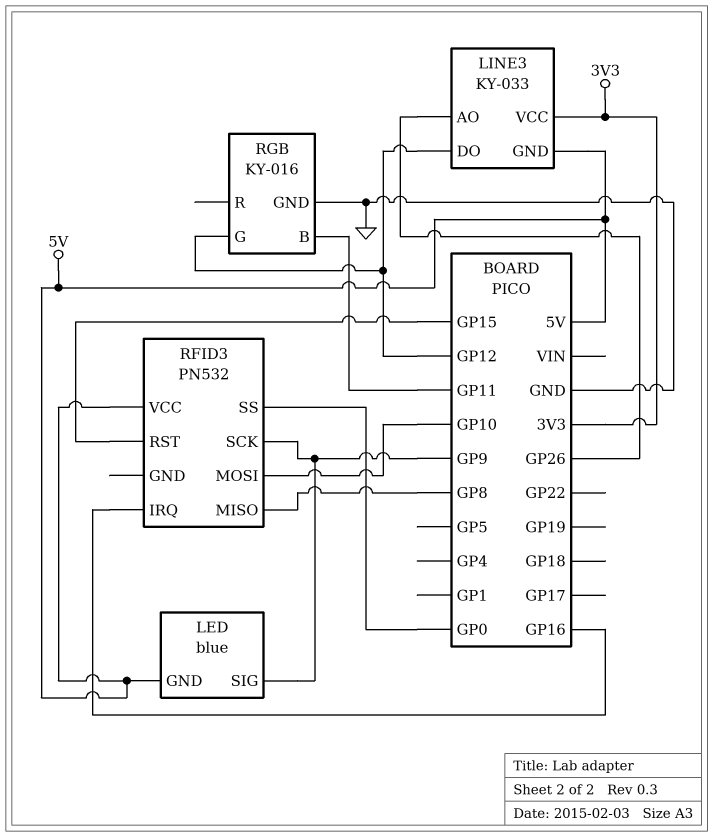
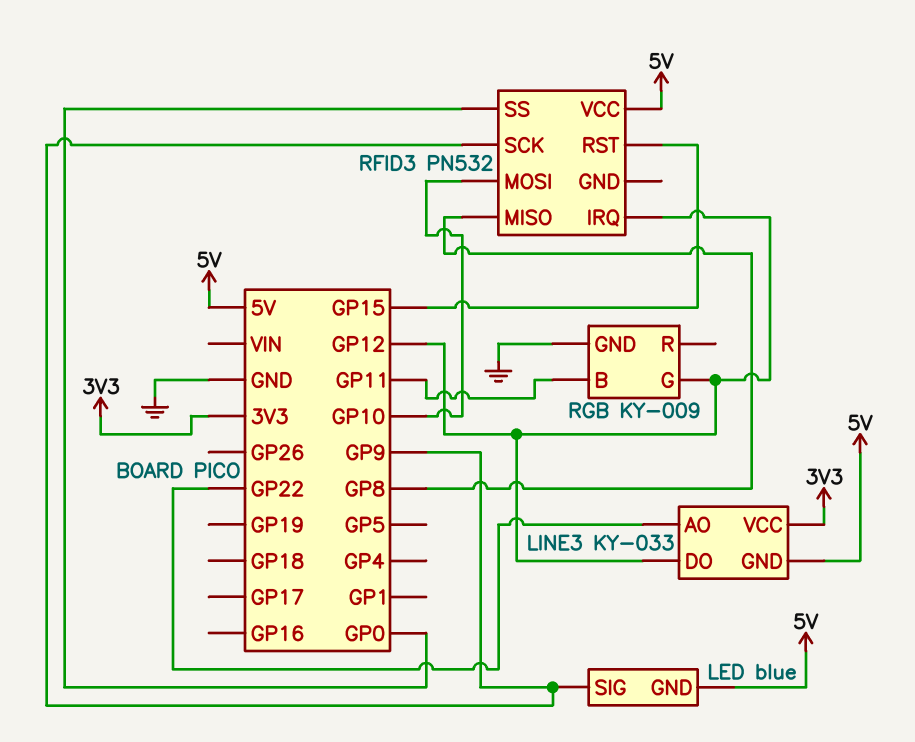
LINE3 pin AO: GP26 -> GP22
RFID3 pin IRQ: GP16 -> GP12
RGB: KY-016 -> KY-009

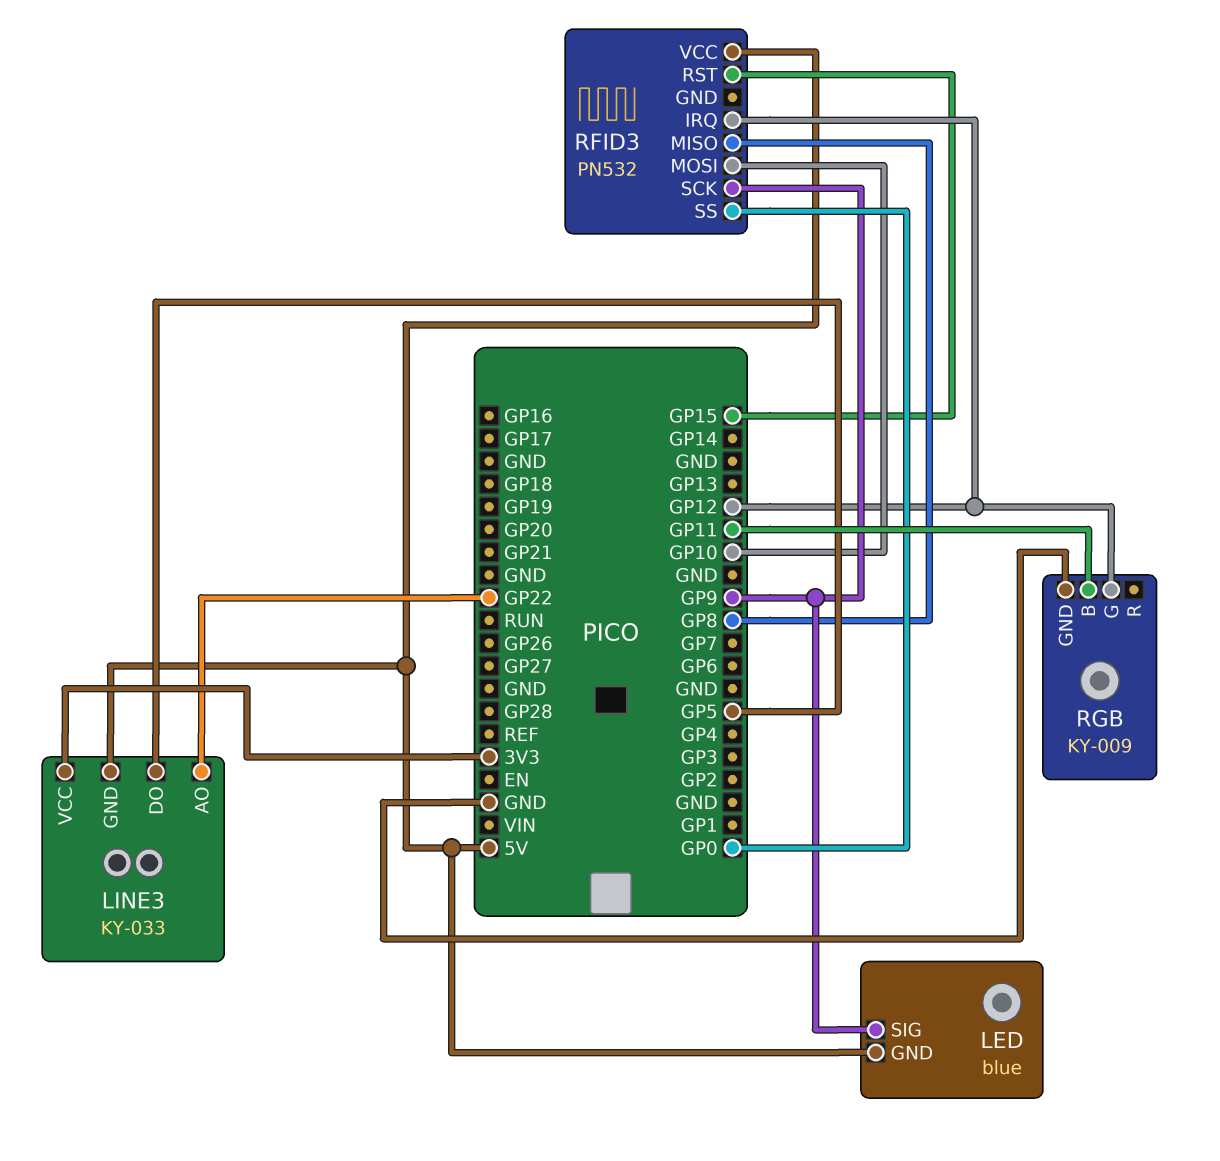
LINE3 pin DO: GP12 -> GP5

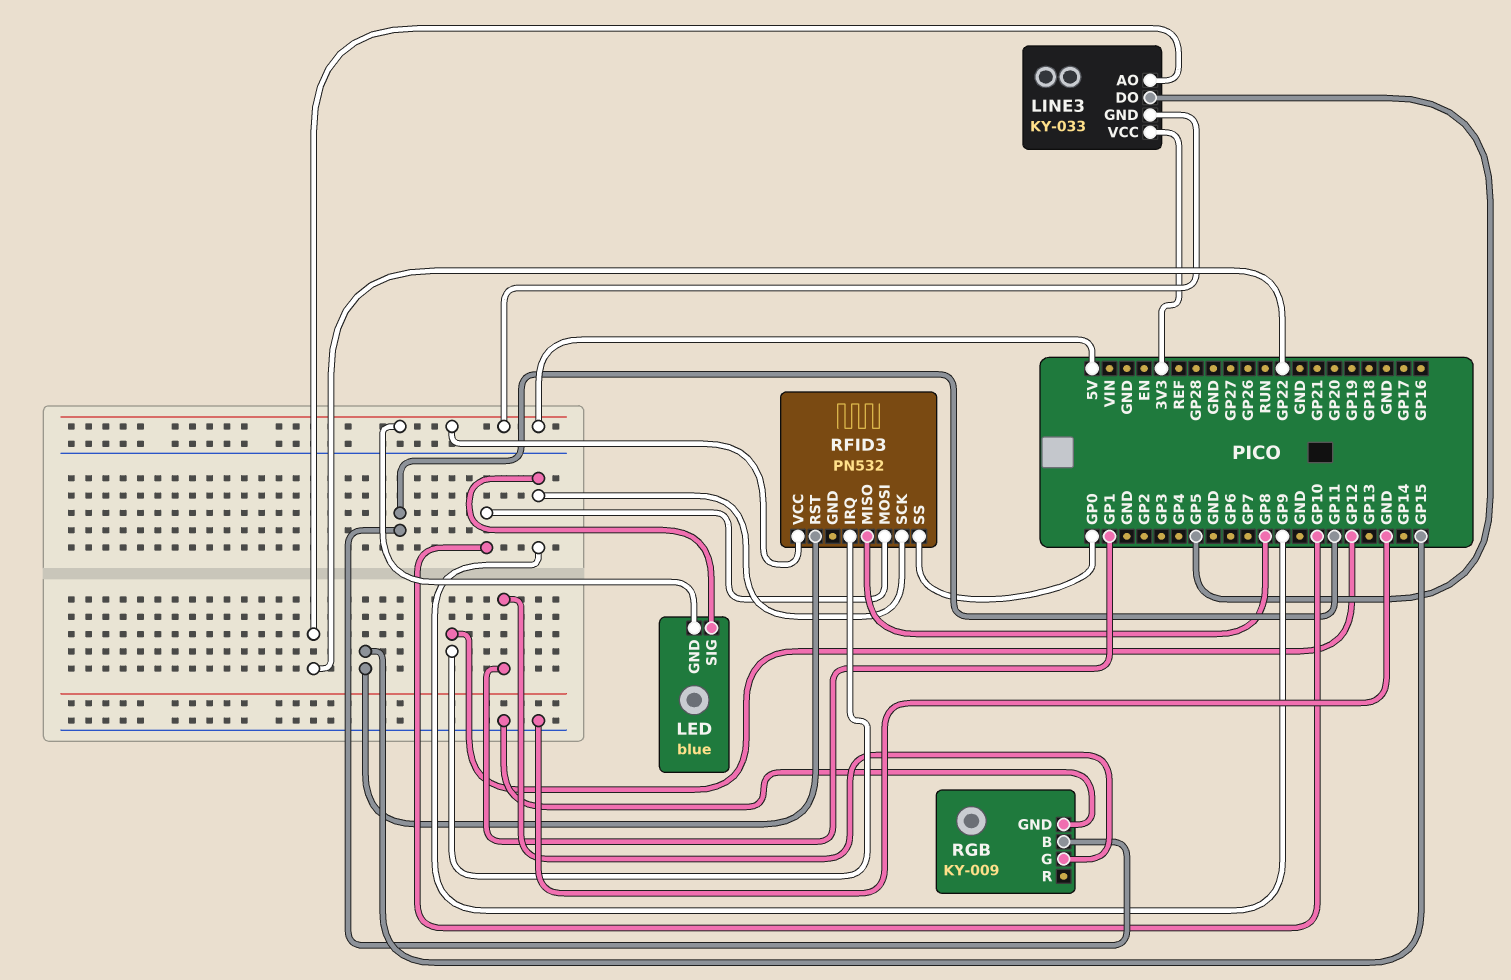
RGB pin G: GP12 -> GP1

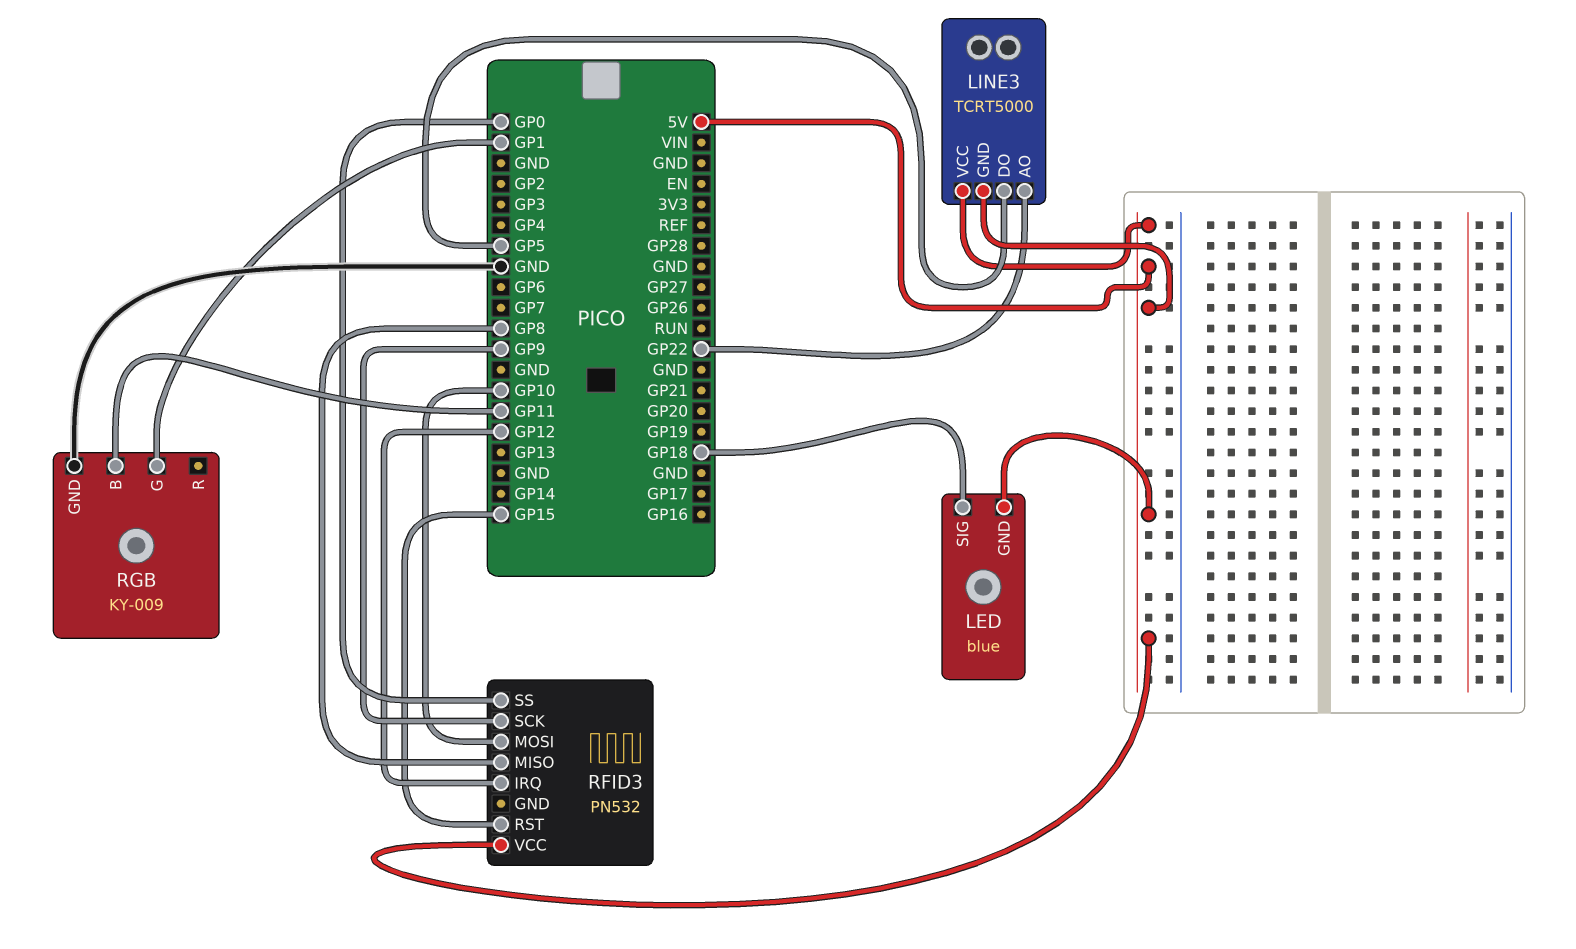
LED pin SIG: GP9 -> GP18
LINE3: KY-033 -> TCRT5000
LINE3 pin VCC: 3V3 -> 5V

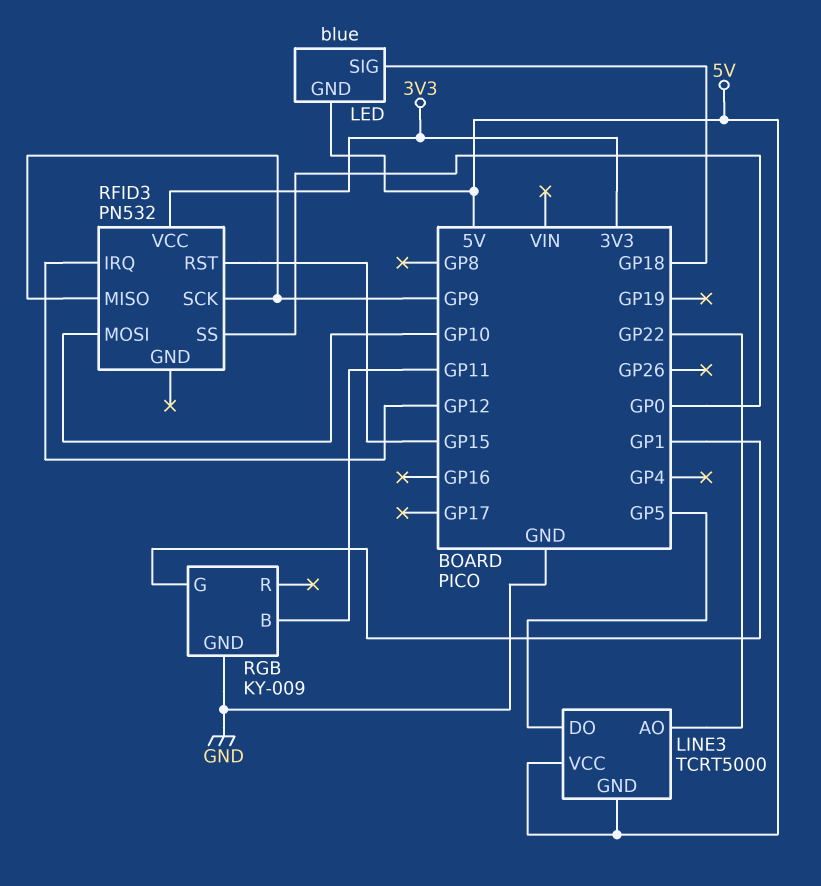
RFID3 pin MISO: GP8 -> GP9
RFID3 pin VCC: 5V -> 3V3

